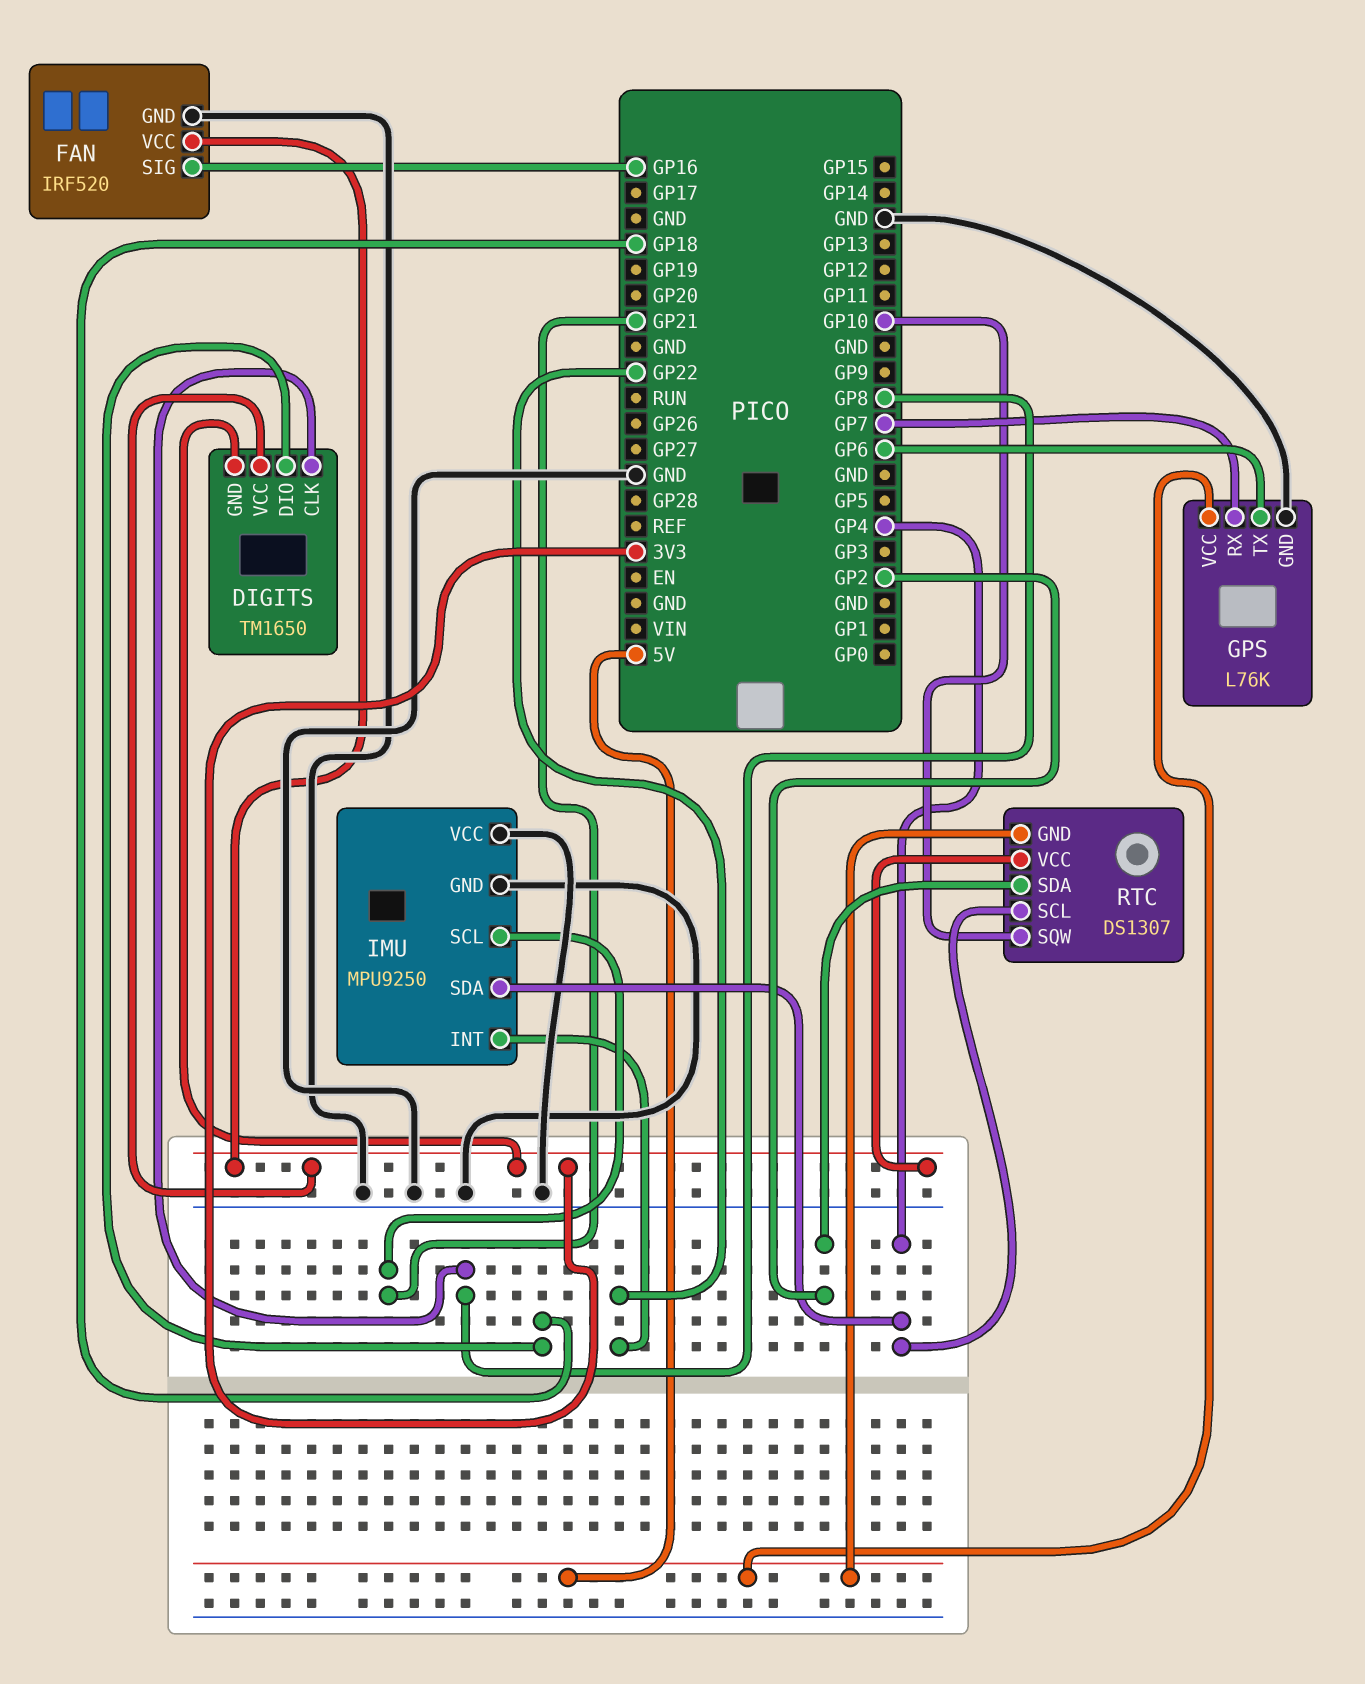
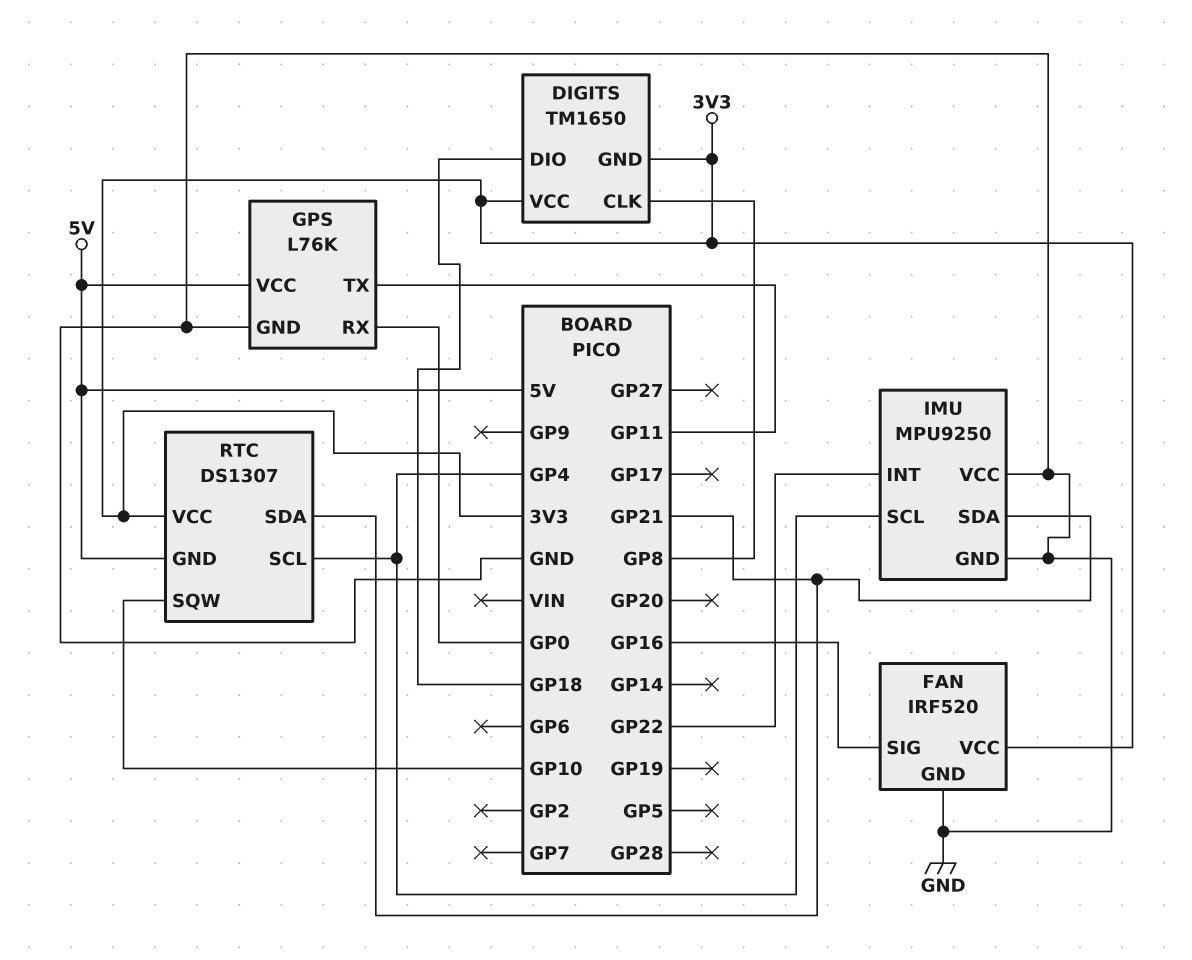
GPS pin RX: GP7 -> GP0
GPS pin TX: GP6 -> GP11
IMU pin SCL: GP21 -> GP4
IMU pin SDA: GP4 -> GP21
RTC pin SDA: GP2 -> GP21

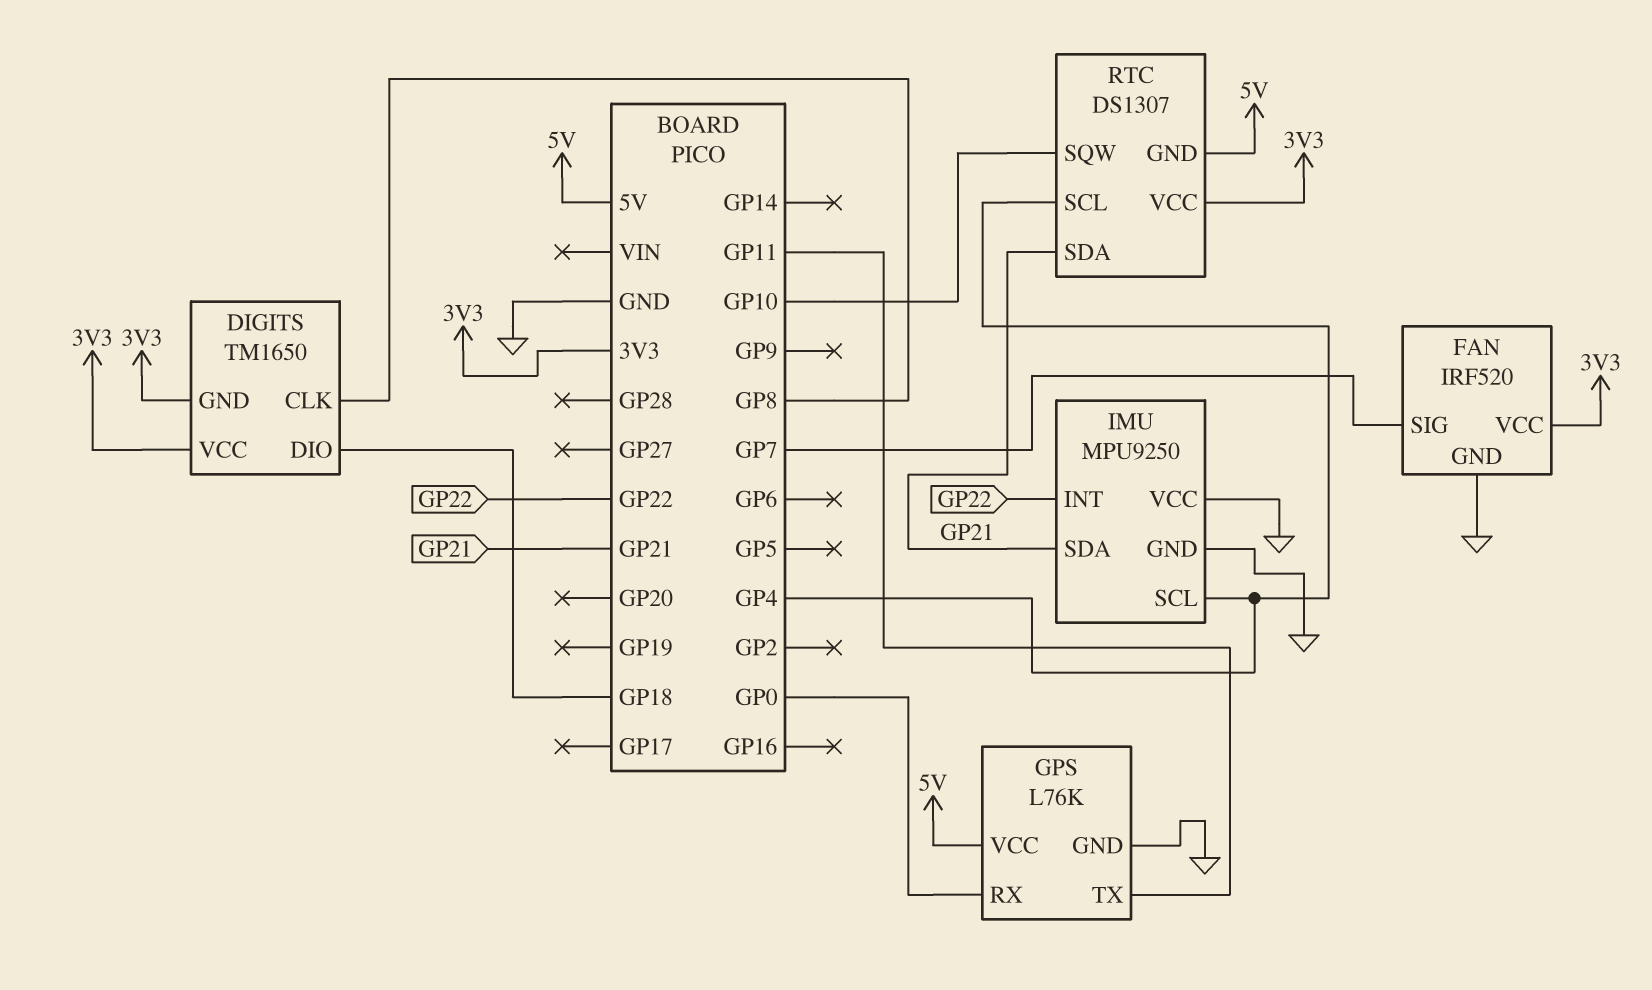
FAN pin SIG: GP16 -> GP7

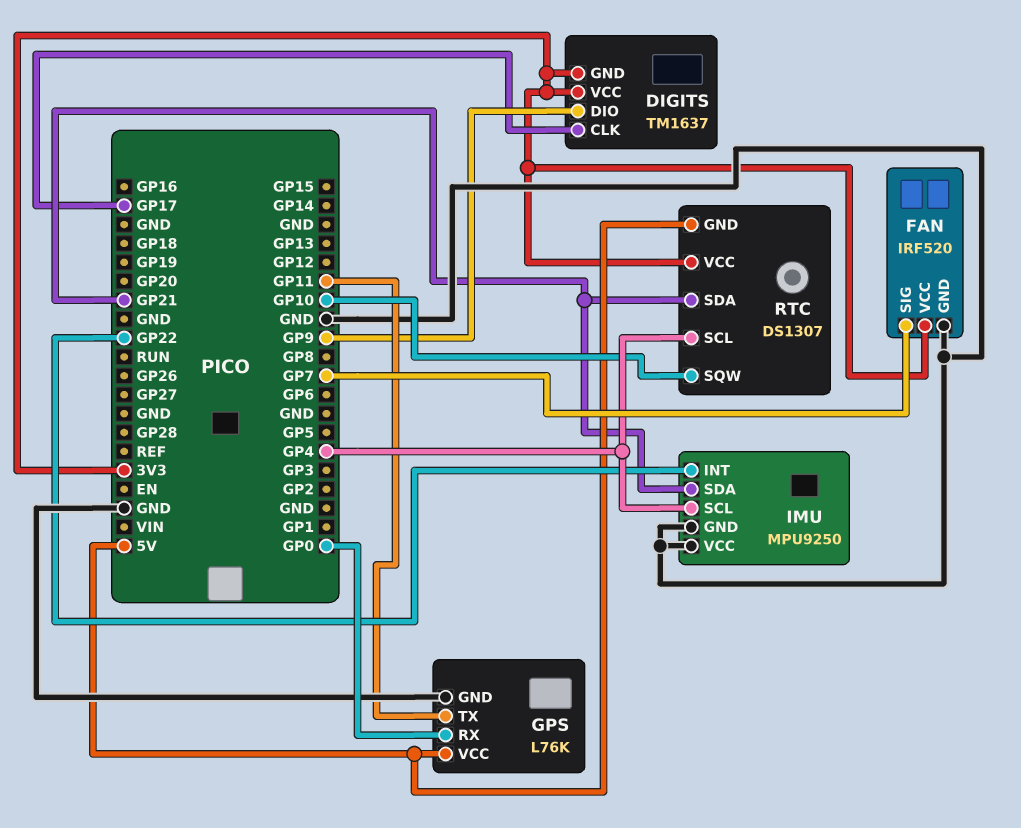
DIGITS: TM1650 -> TM1637
DIGITS pin CLK: GP8 -> GP17
DIGITS pin DIO: GP18 -> GP9

